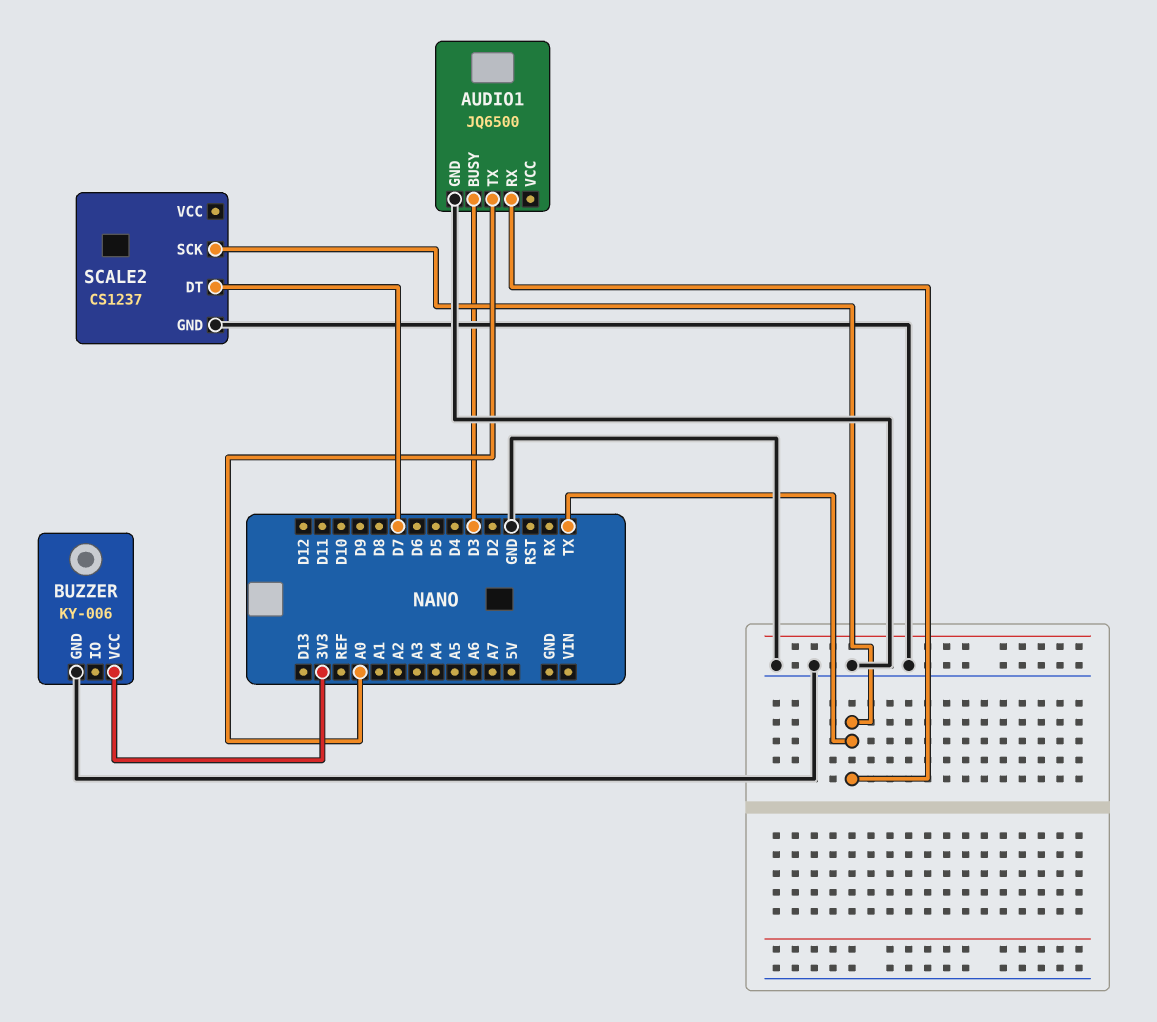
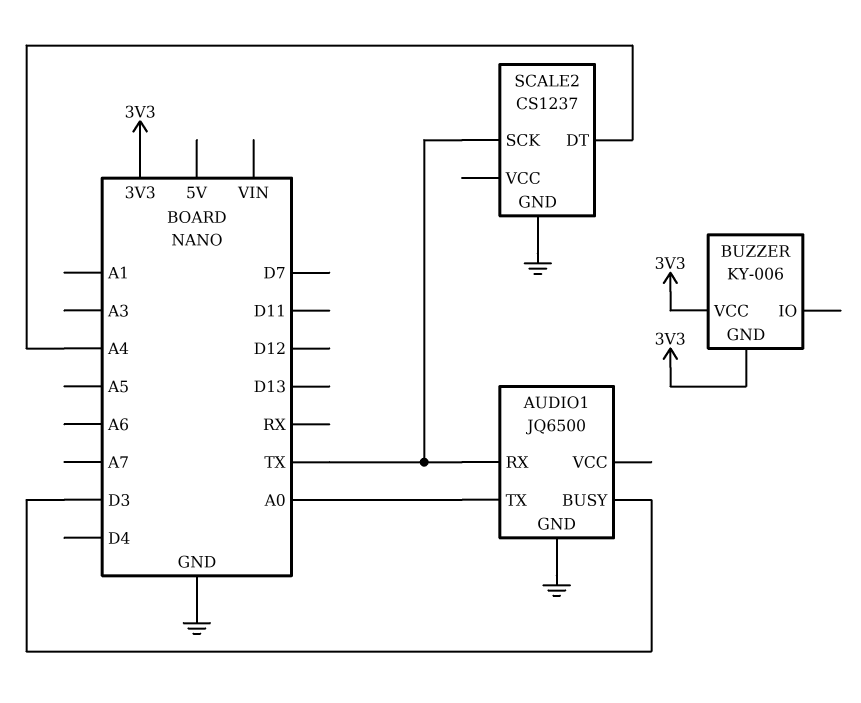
BUZZER pin GND: GND -> 3V3
SCALE2 pin DT: D7 -> A4

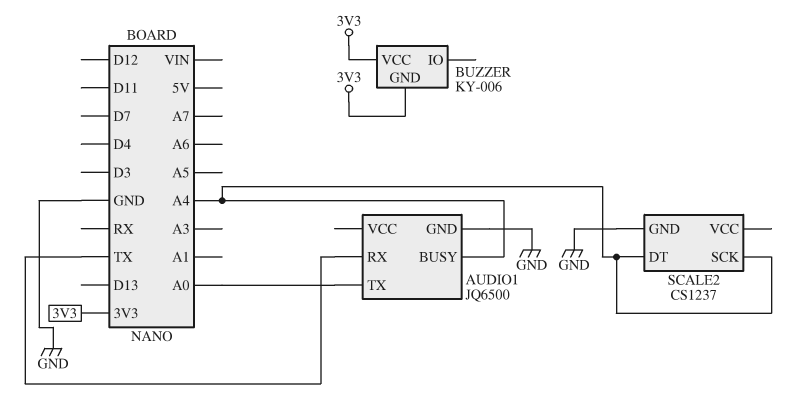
AUDIO1 pin BUSY: D3 -> A4
SCALE2 pin SCK: TX -> A4

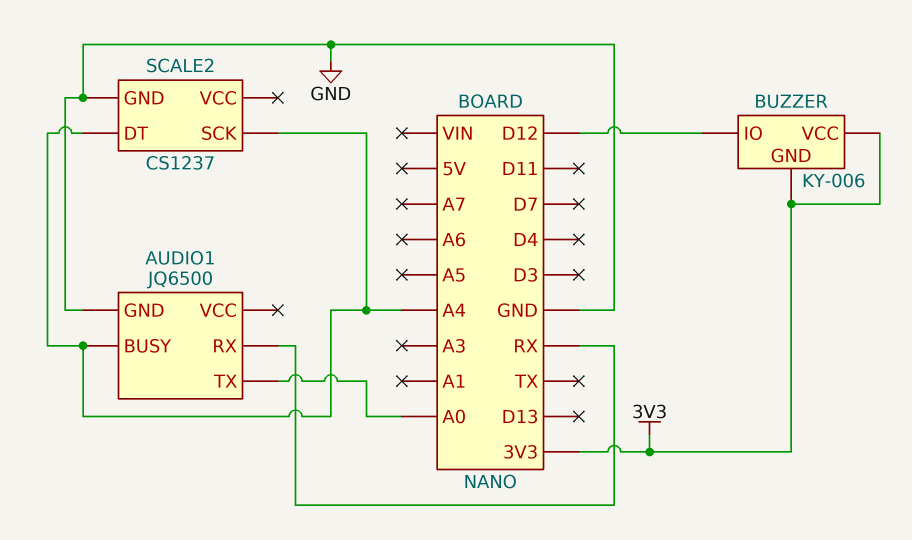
AUDIO1 pin RX: TX -> RX
BUZZER pin IO: none -> D12

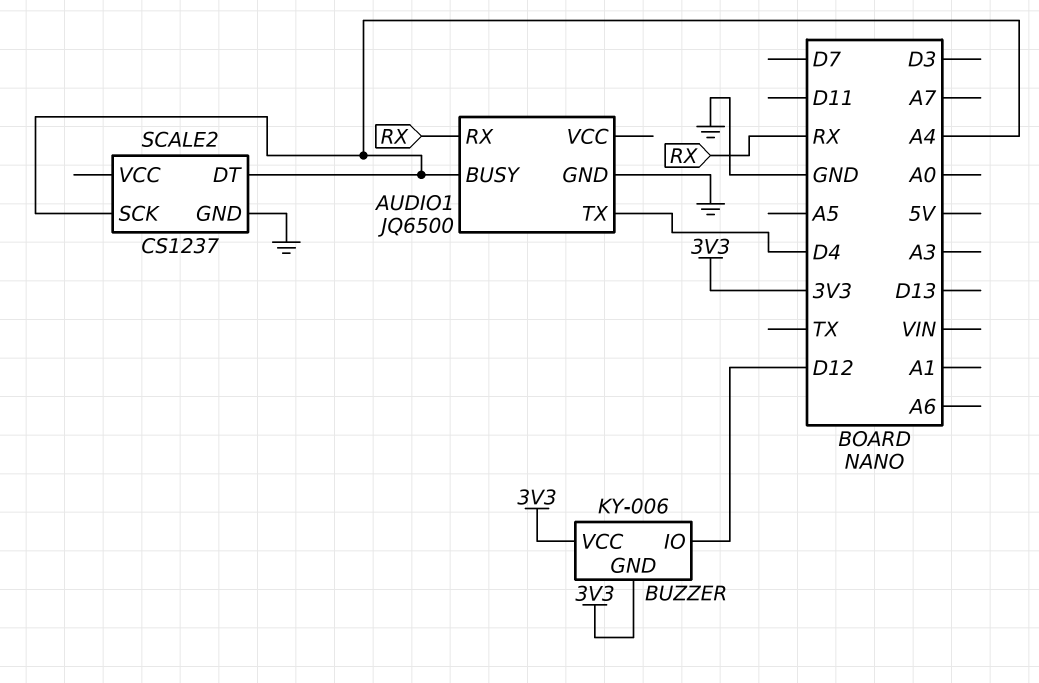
AUDIO1 pin TX: A0 -> D4

